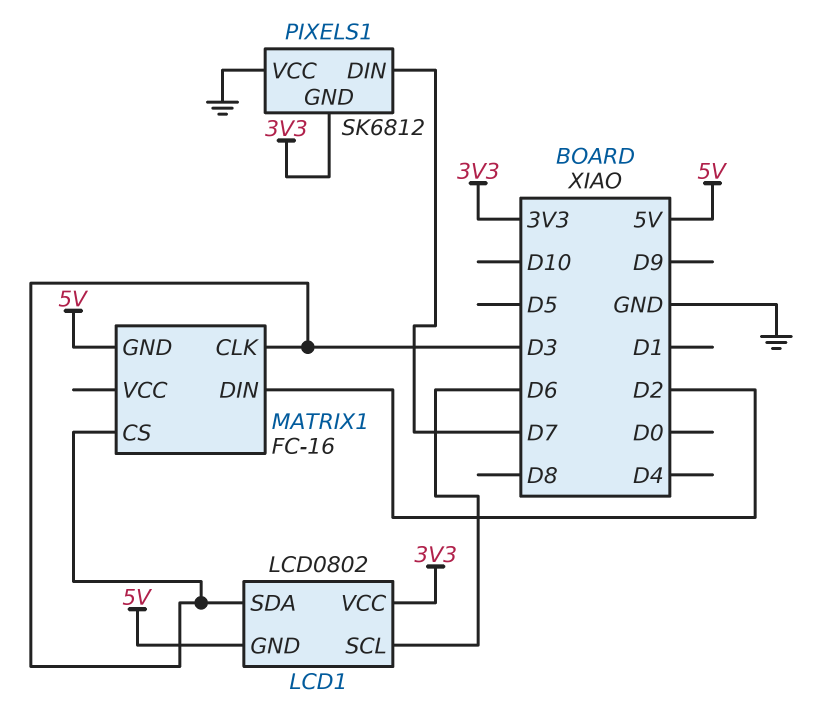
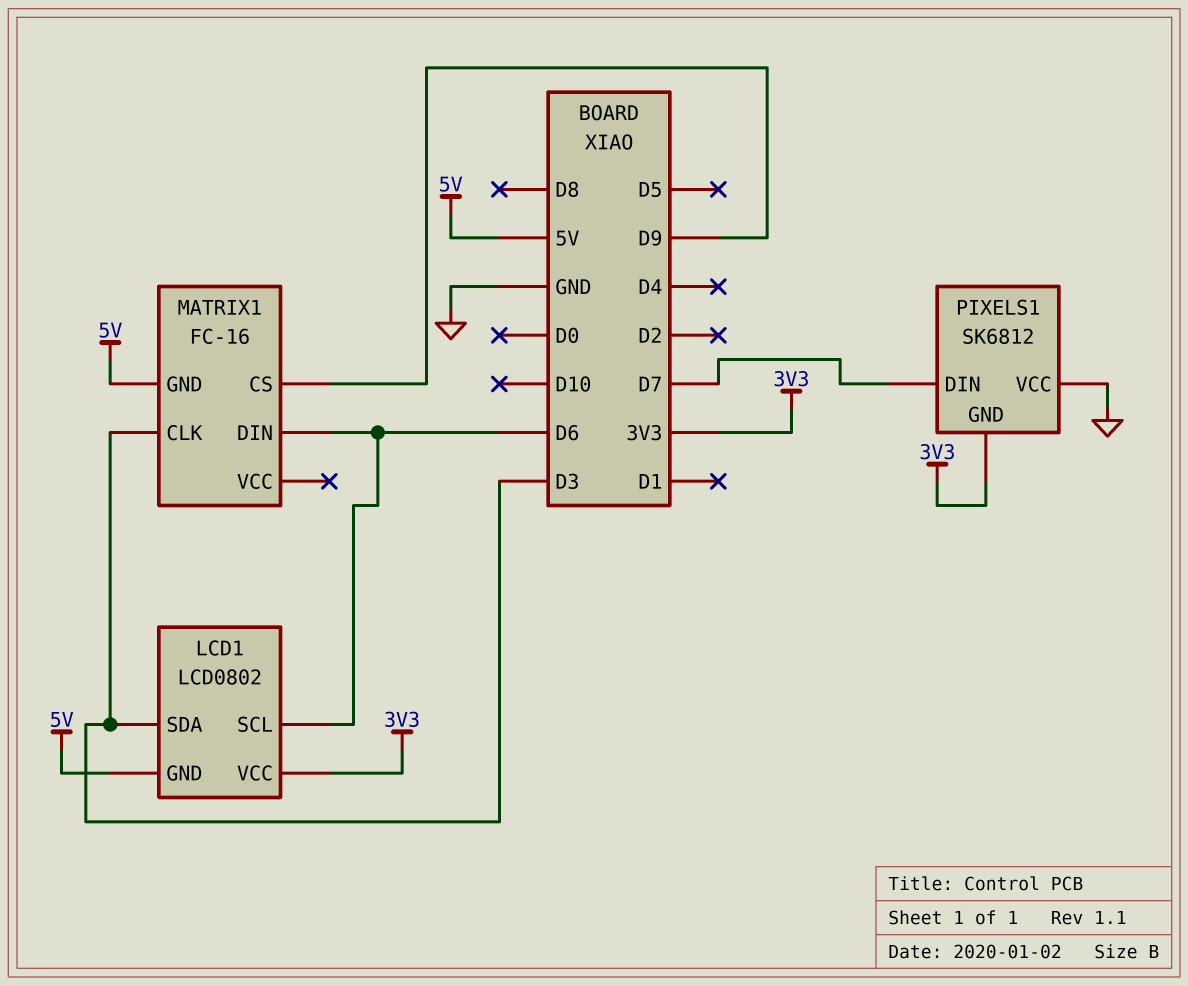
MATRIX1 pin CS: D3 -> D9
MATRIX1 pin DIN: D2 -> D6

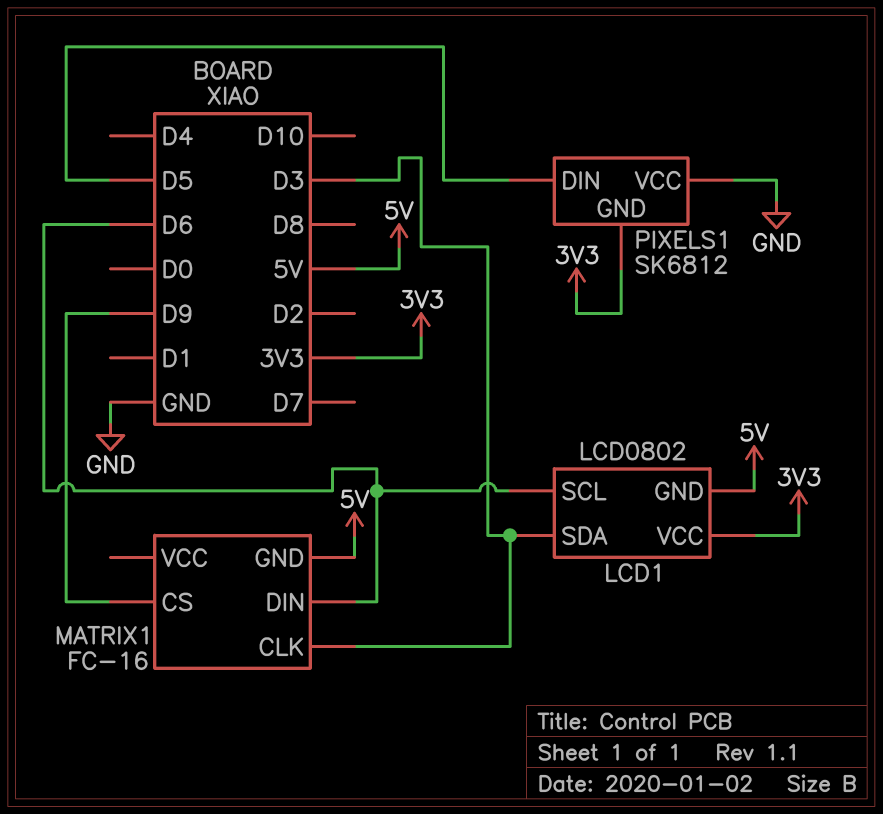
PIXELS1 pin DIN: D7 -> D5

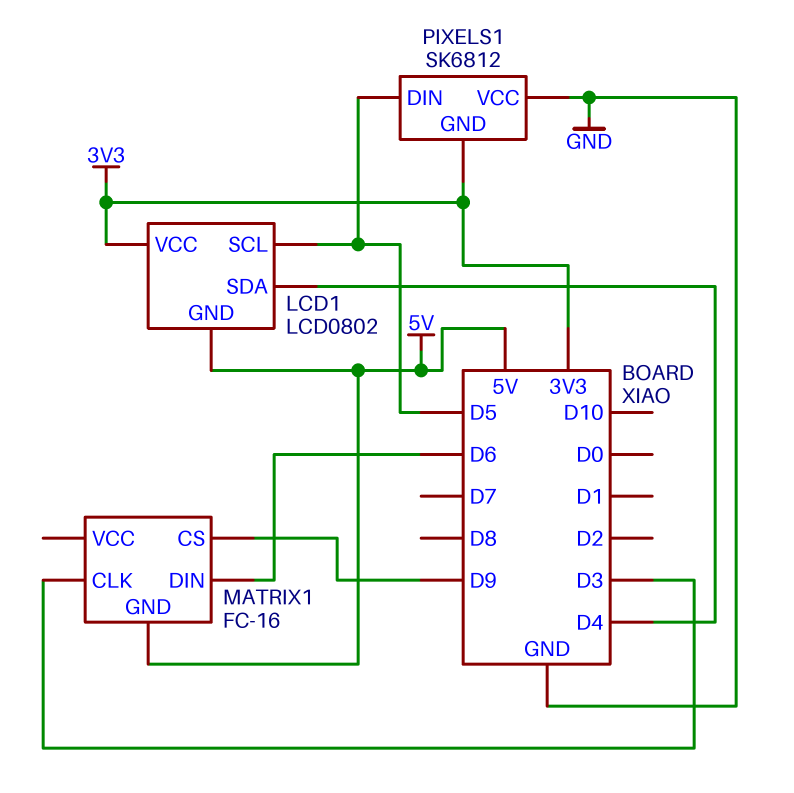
LCD1 pin SCL: D6 -> D5
LCD1 pin SDA: D3 -> D4

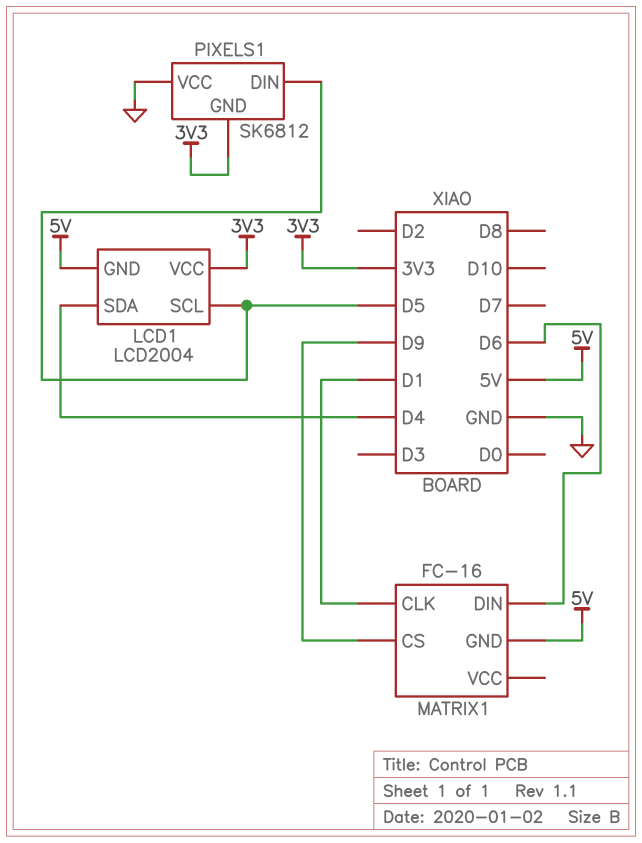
LCD1: LCD0802 -> LCD2004
MATRIX1 pin CLK: D3 -> D1

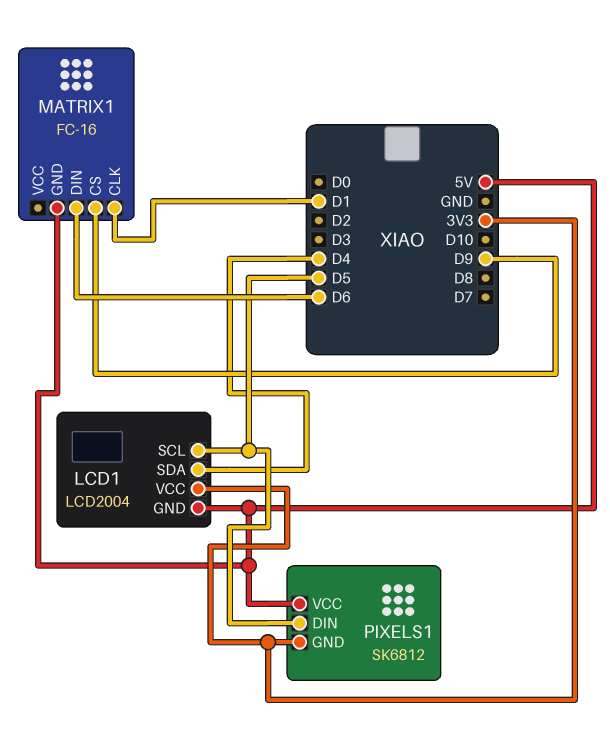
PIXELS1 pin VCC: GND -> 5V

